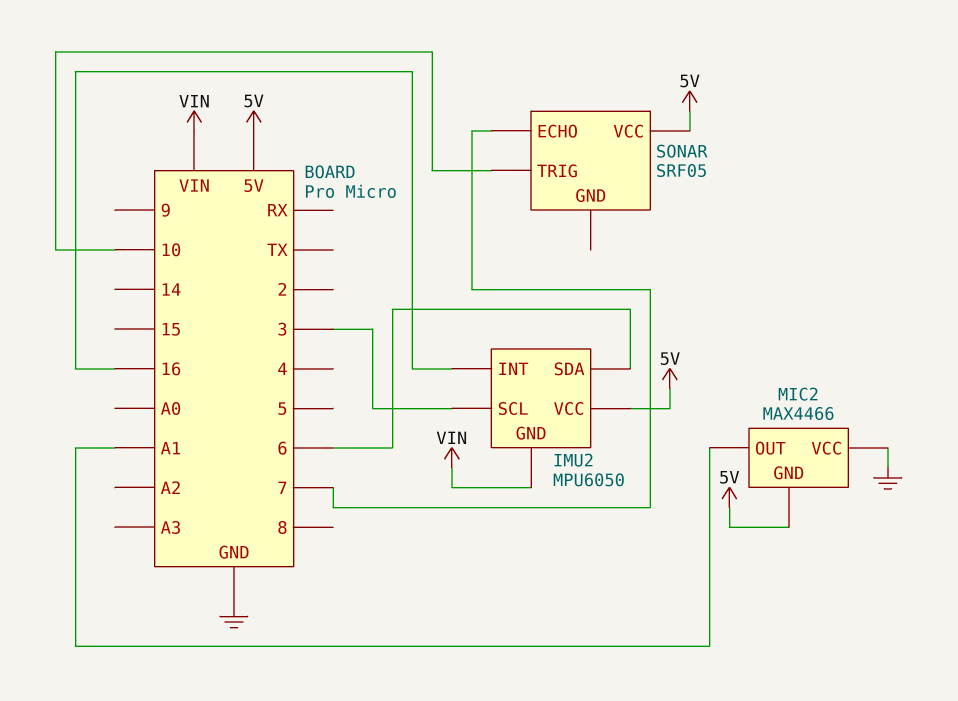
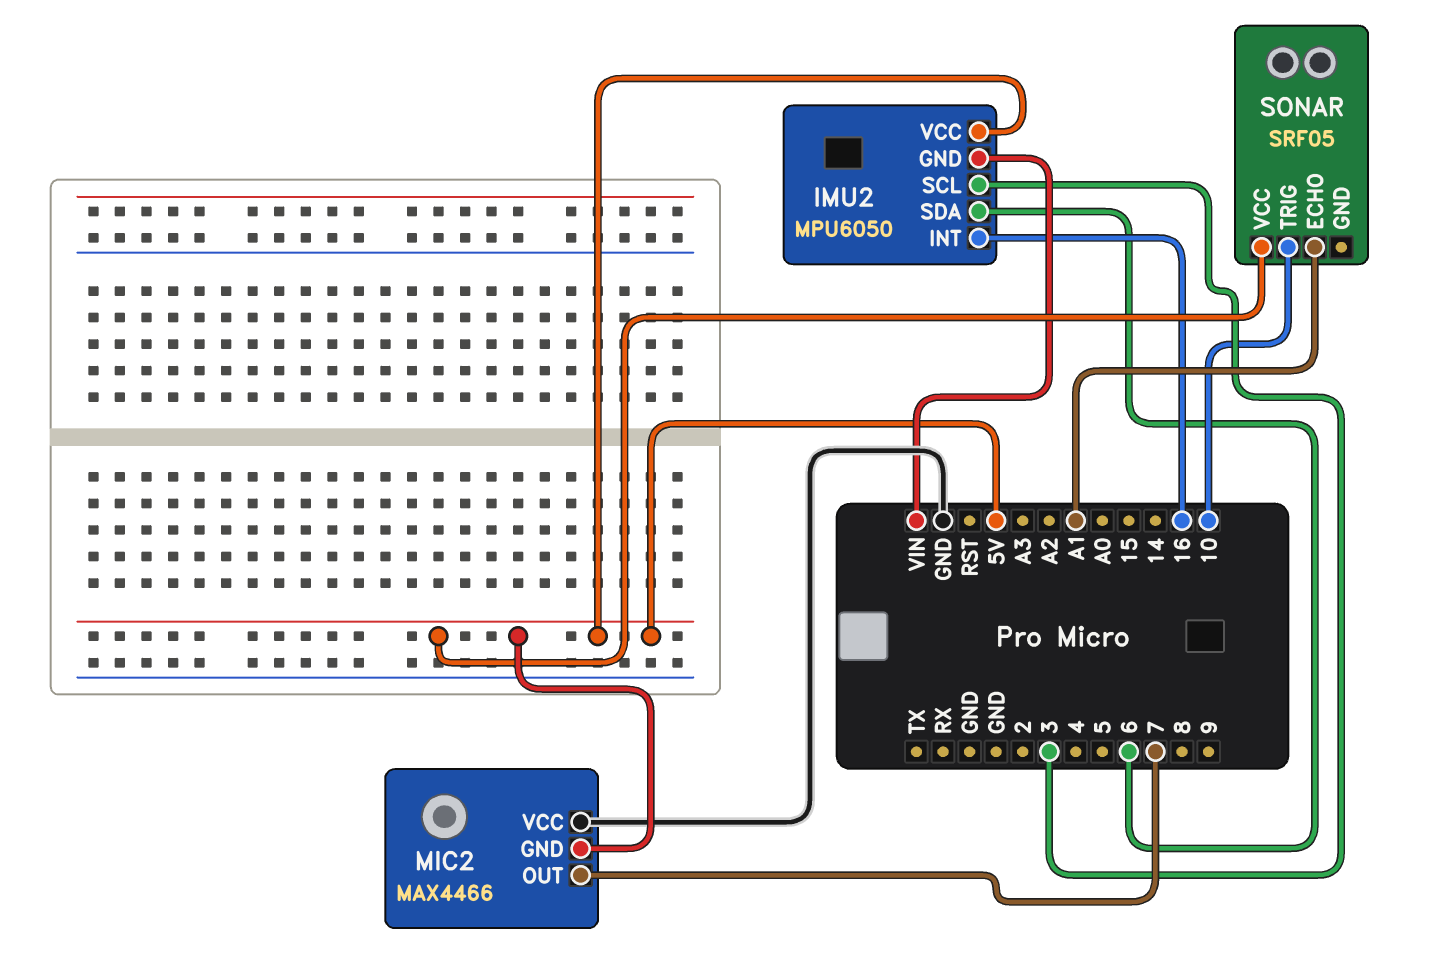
MIC2 pin OUT: A1 -> 7
SONAR pin ECHO: 7 -> A1

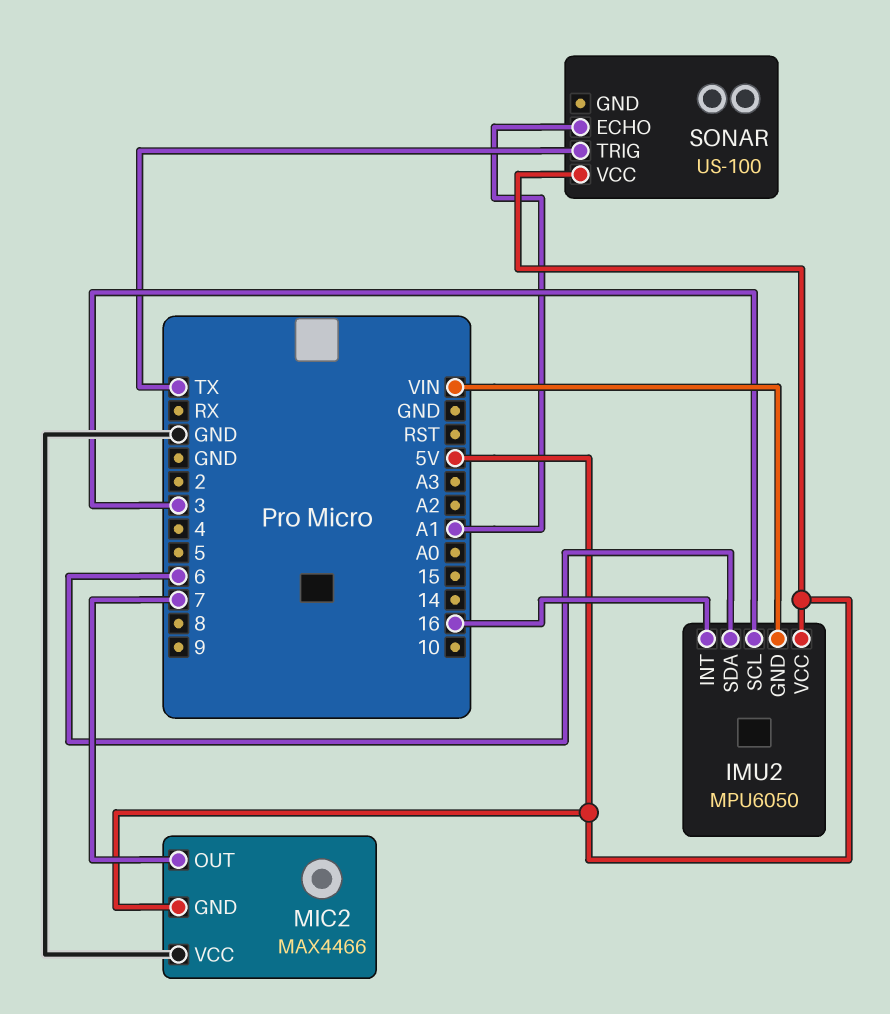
SONAR: SRF05 -> US-100
SONAR pin TRIG: 10 -> TX

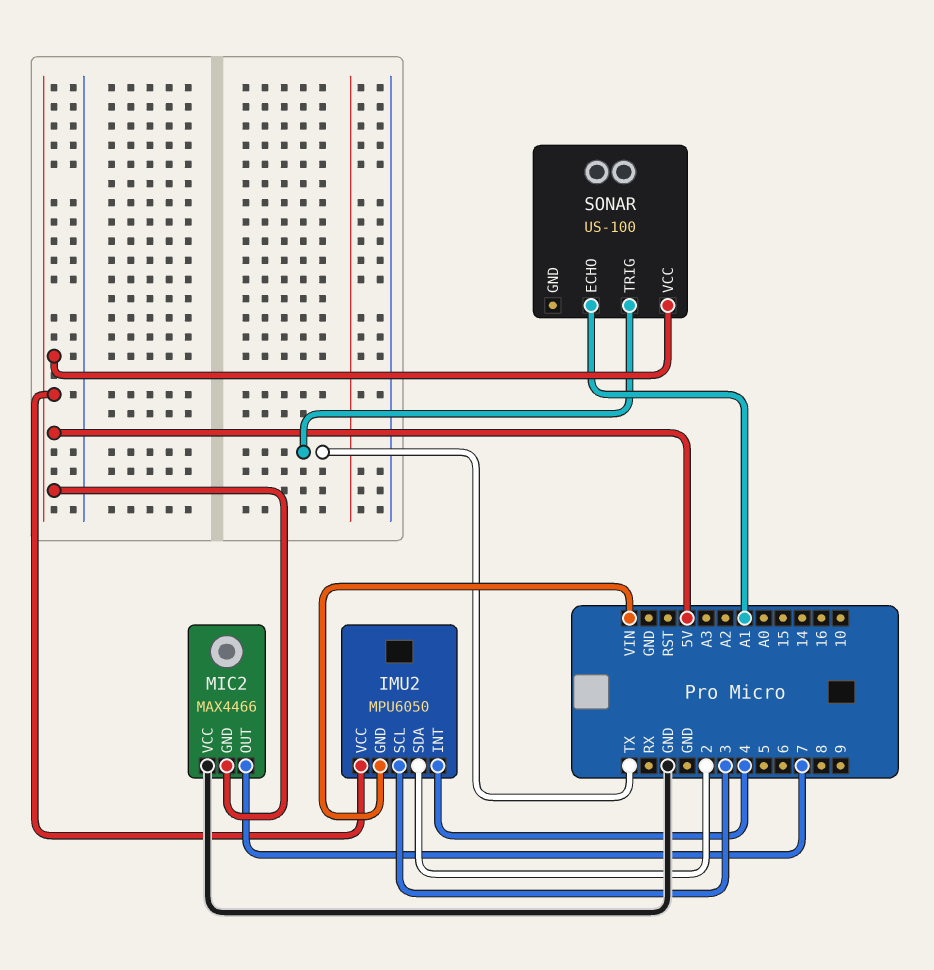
IMU2 pin INT: 16 -> 4
IMU2 pin SDA: 6 -> 2

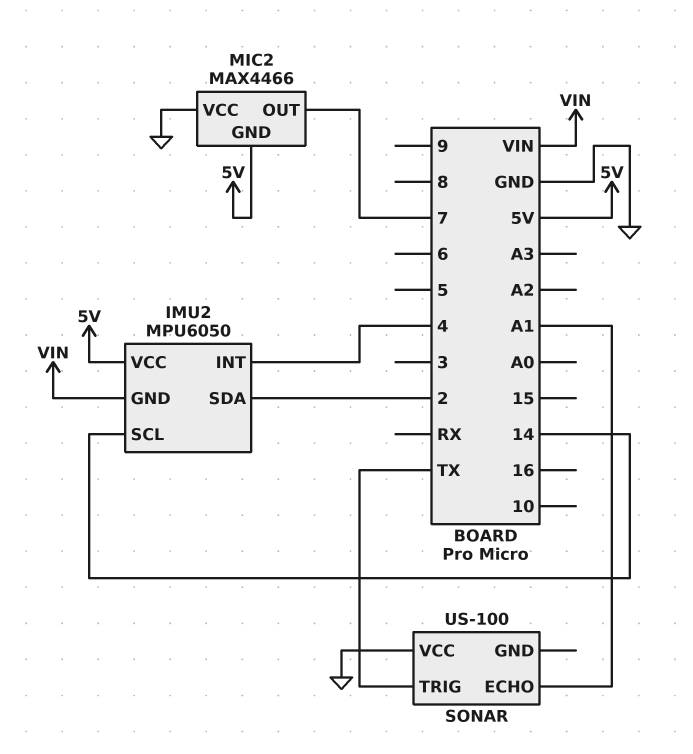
IMU2 pin SCL: 3 -> 14
SONAR pin VCC: 5V -> GND

